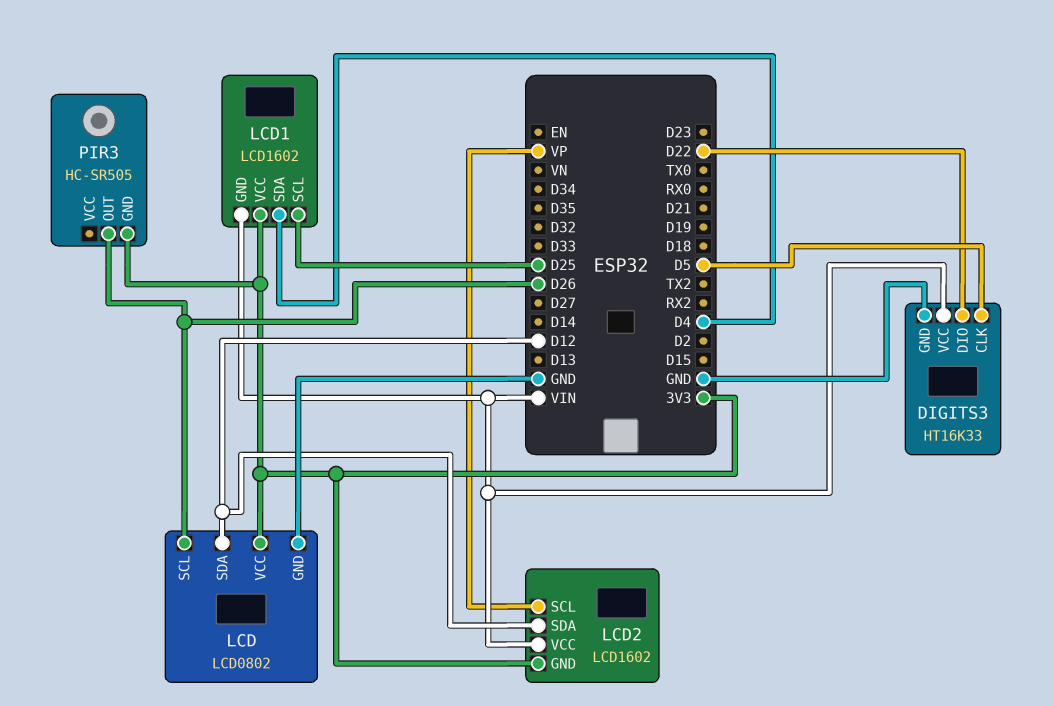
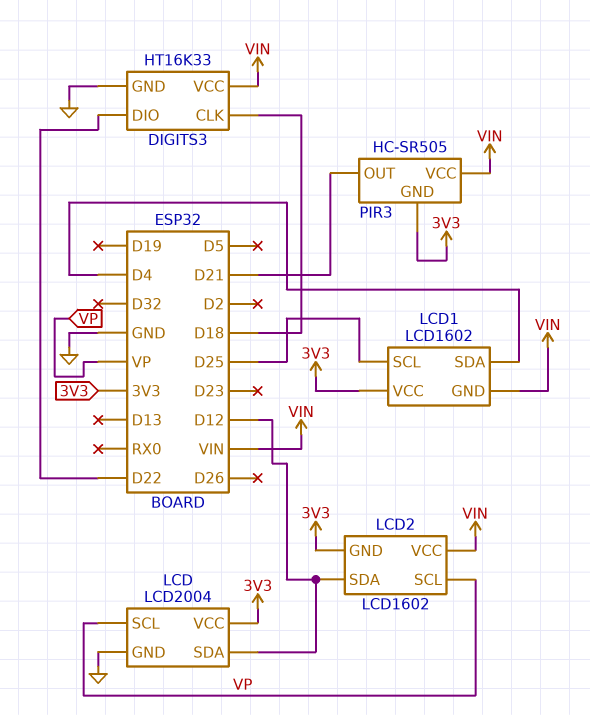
DIGITS3 pin CLK: D5 -> D18
LCD: LCD0802 -> LCD2004
LCD pin SCL: D26 -> VP
PIR3 pin OUT: D26 -> D21
PIR3 pin VCC: none -> VIN

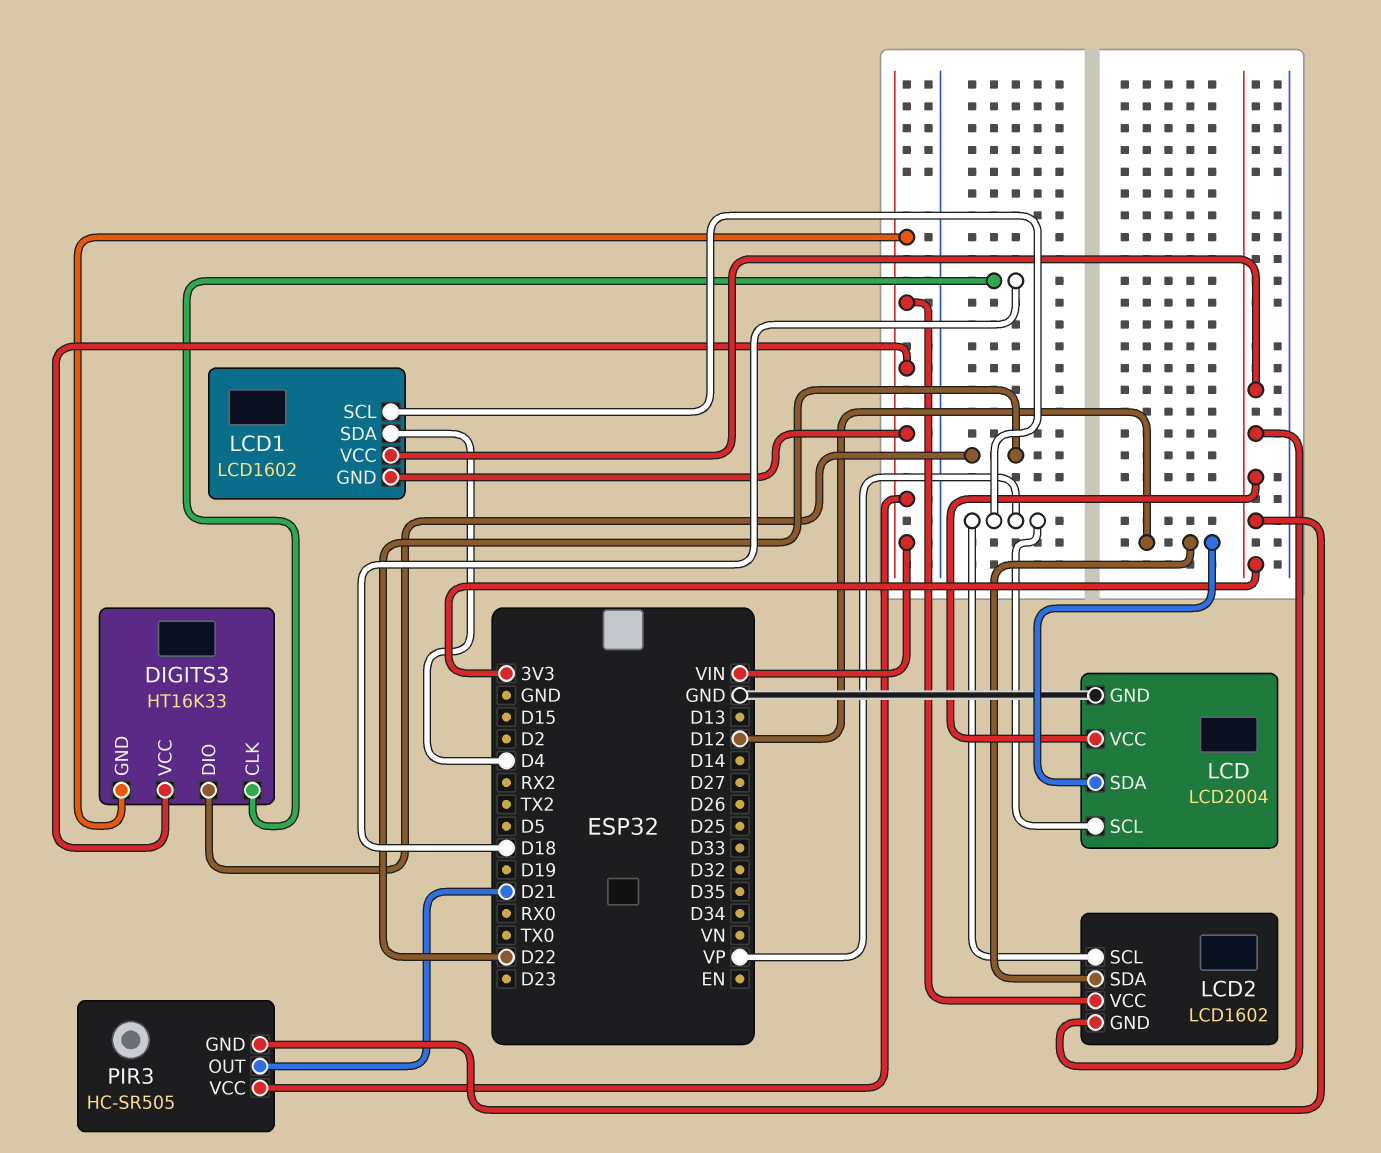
DIGITS3 pin GND: GND -> VIN
LCD1 pin SCL: D25 -> VP

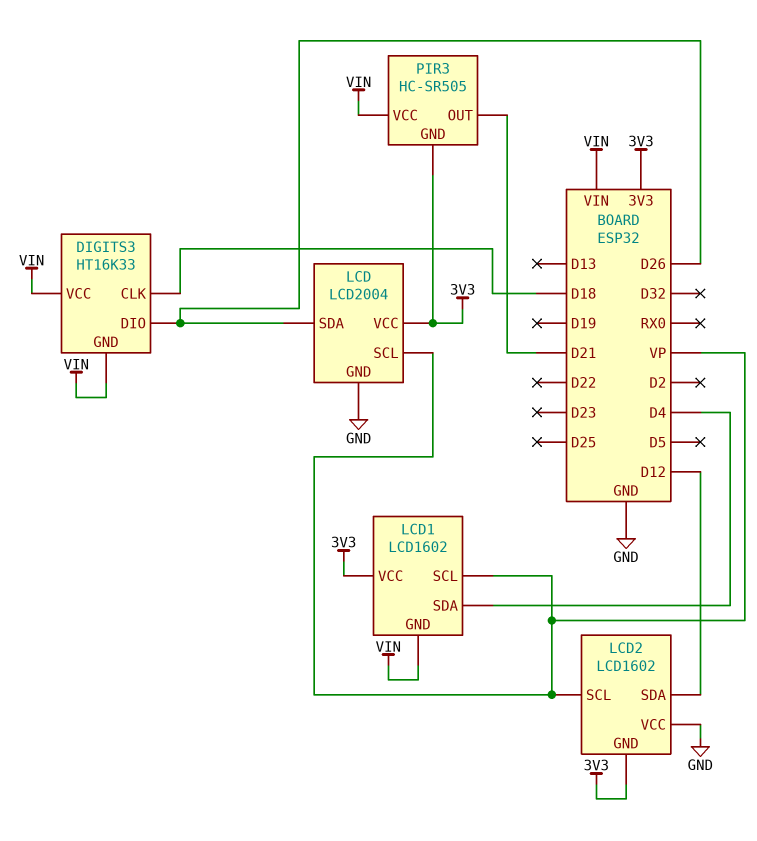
DIGITS3 pin DIO: D22 -> D26
LCD pin SDA: D12 -> D26
LCD2 pin VCC: VIN -> GND

